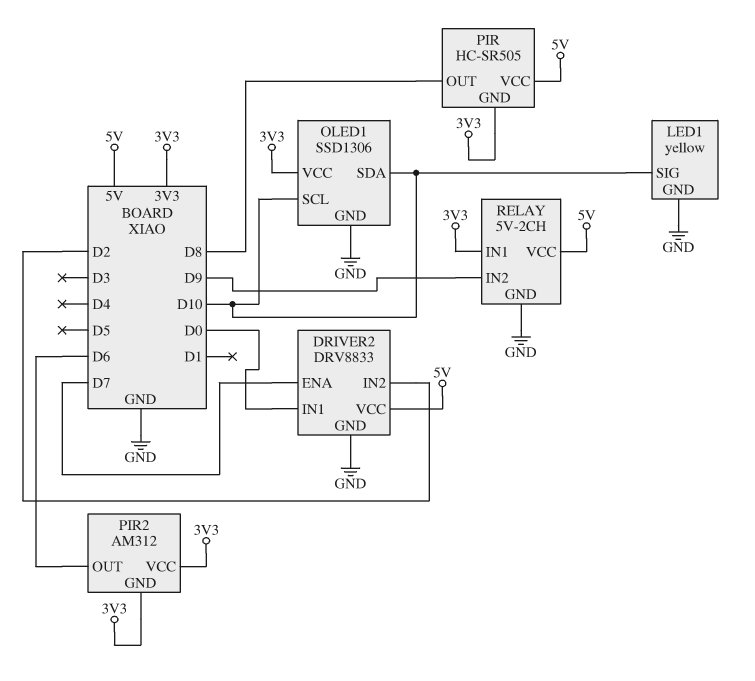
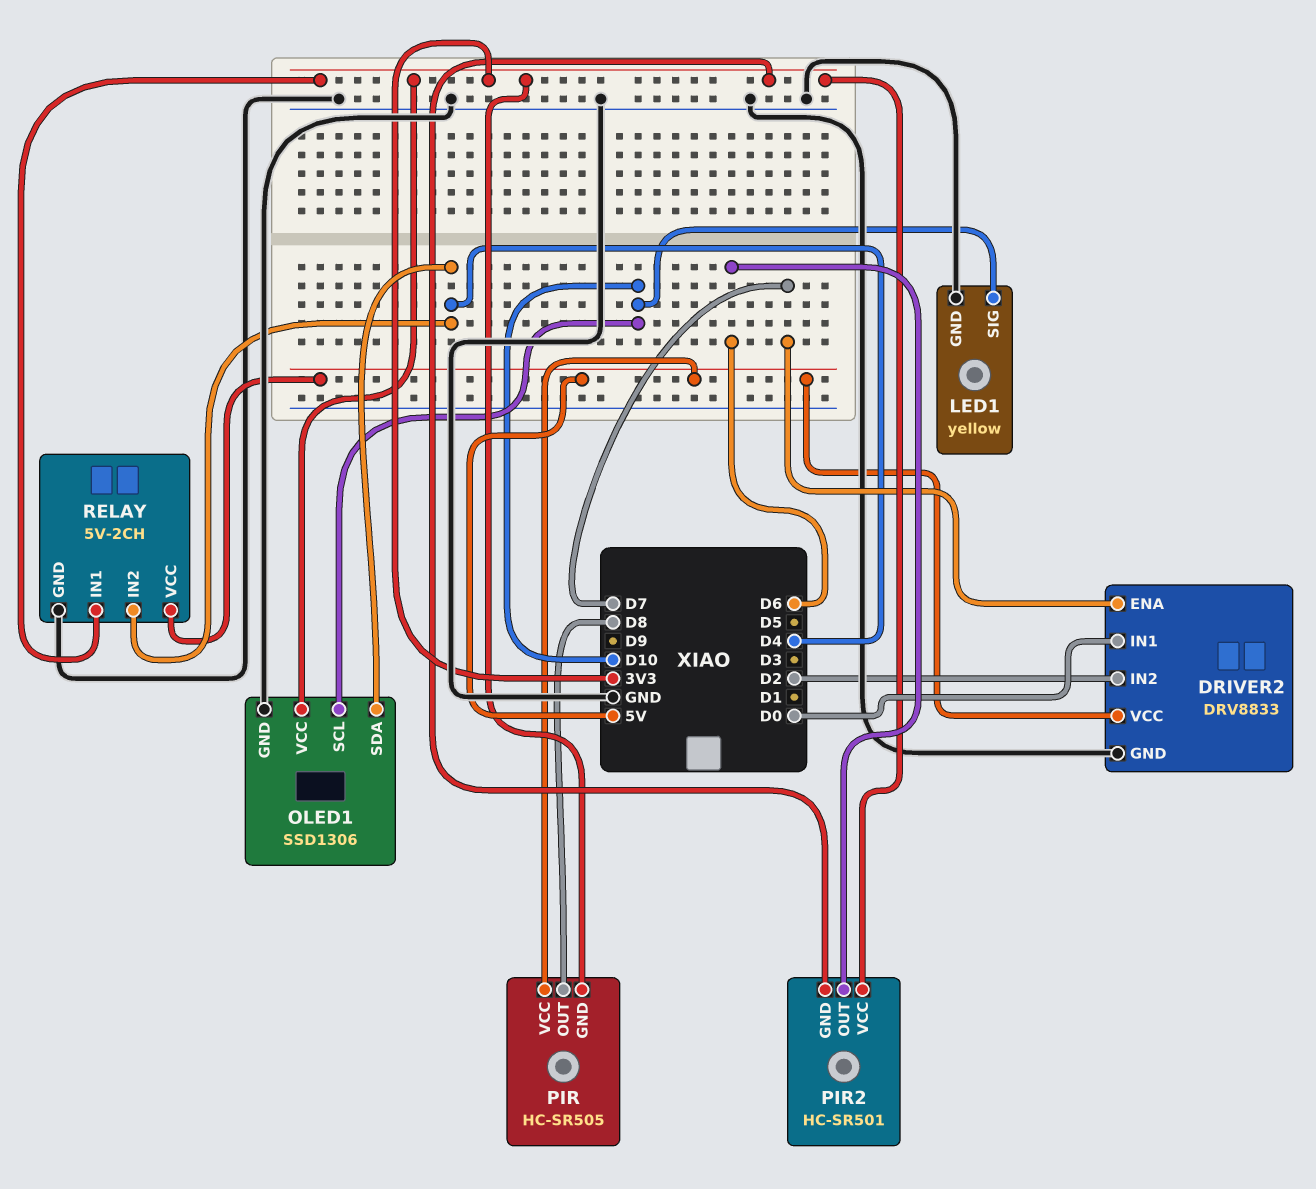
OLED1 pin SDA: D10 -> D4
PIR2: AM312 -> HC-SR501
RELAY pin IN2: D9 -> D4

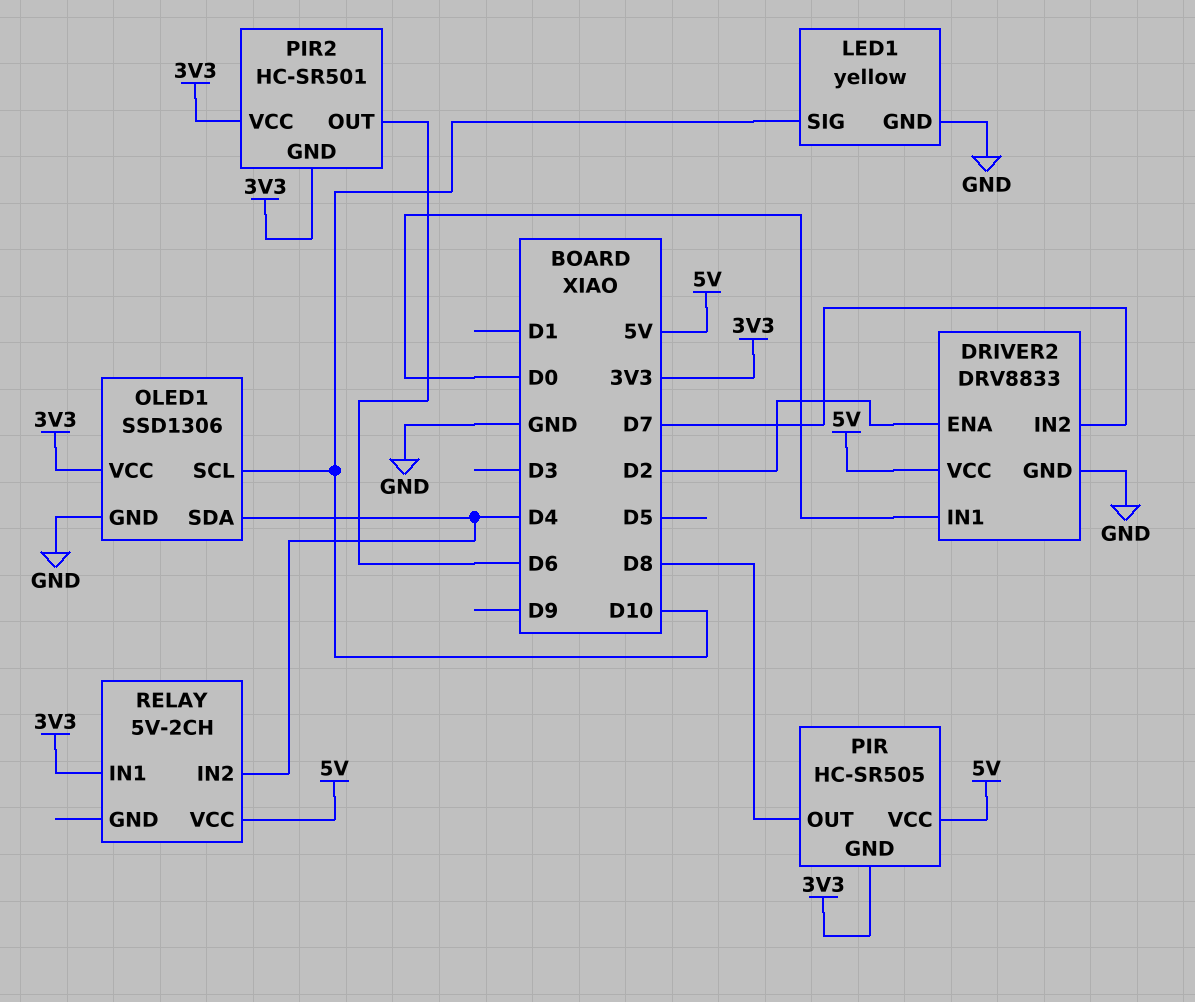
DRIVER2 pin ENA: D7 -> D2
DRIVER2 pin IN2: D2 -> D7
RELAY pin GND: GND -> none

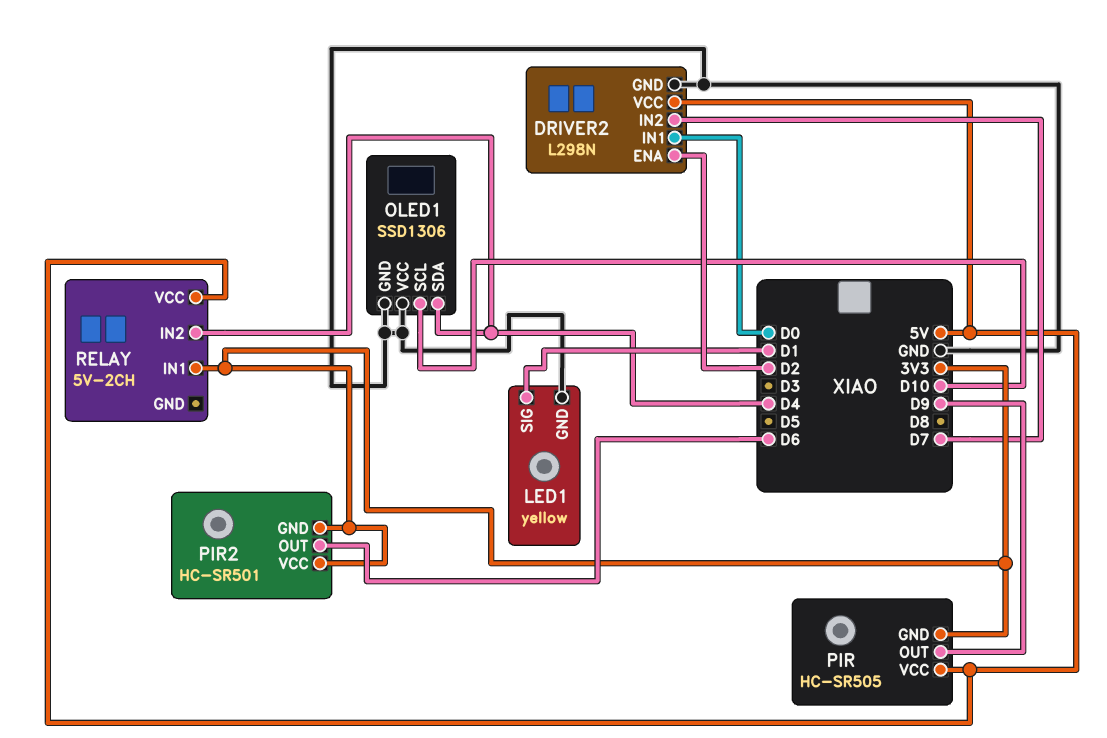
DRIVER2: DRV8833 -> L298N
LED1 pin SIG: D10 -> D1
OLED1 pin VCC: 3V3 -> GND
PIR pin OUT: D8 -> D9

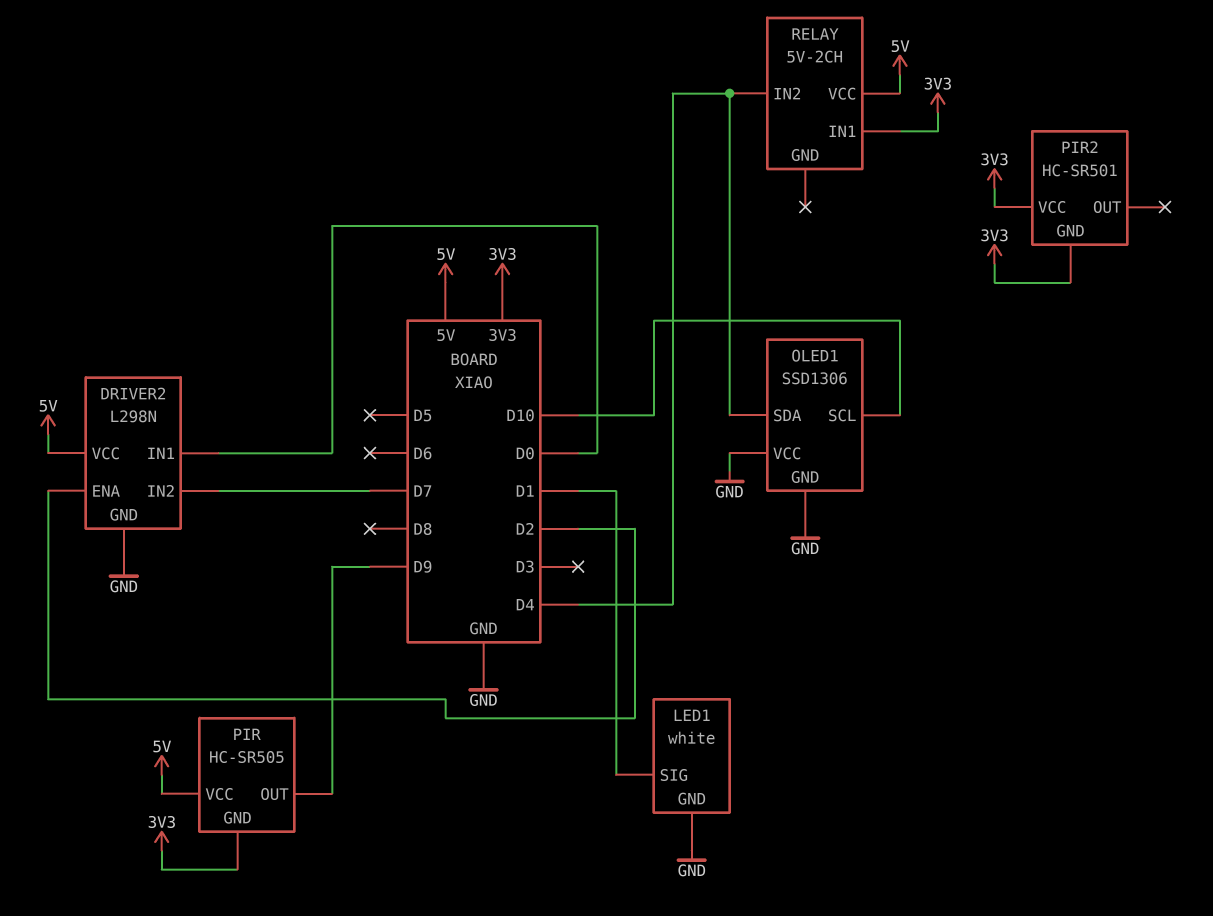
LED1: yellow -> white
PIR2 pin OUT: D6 -> none

